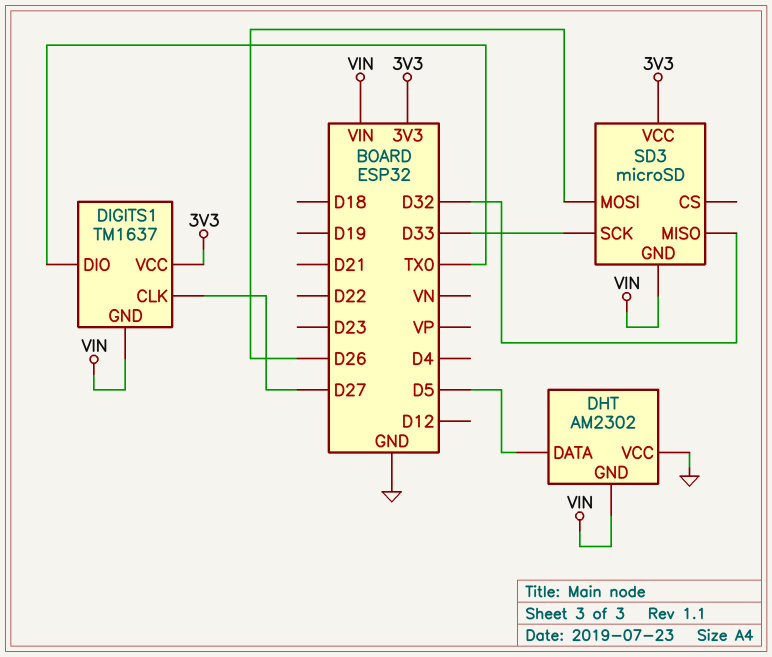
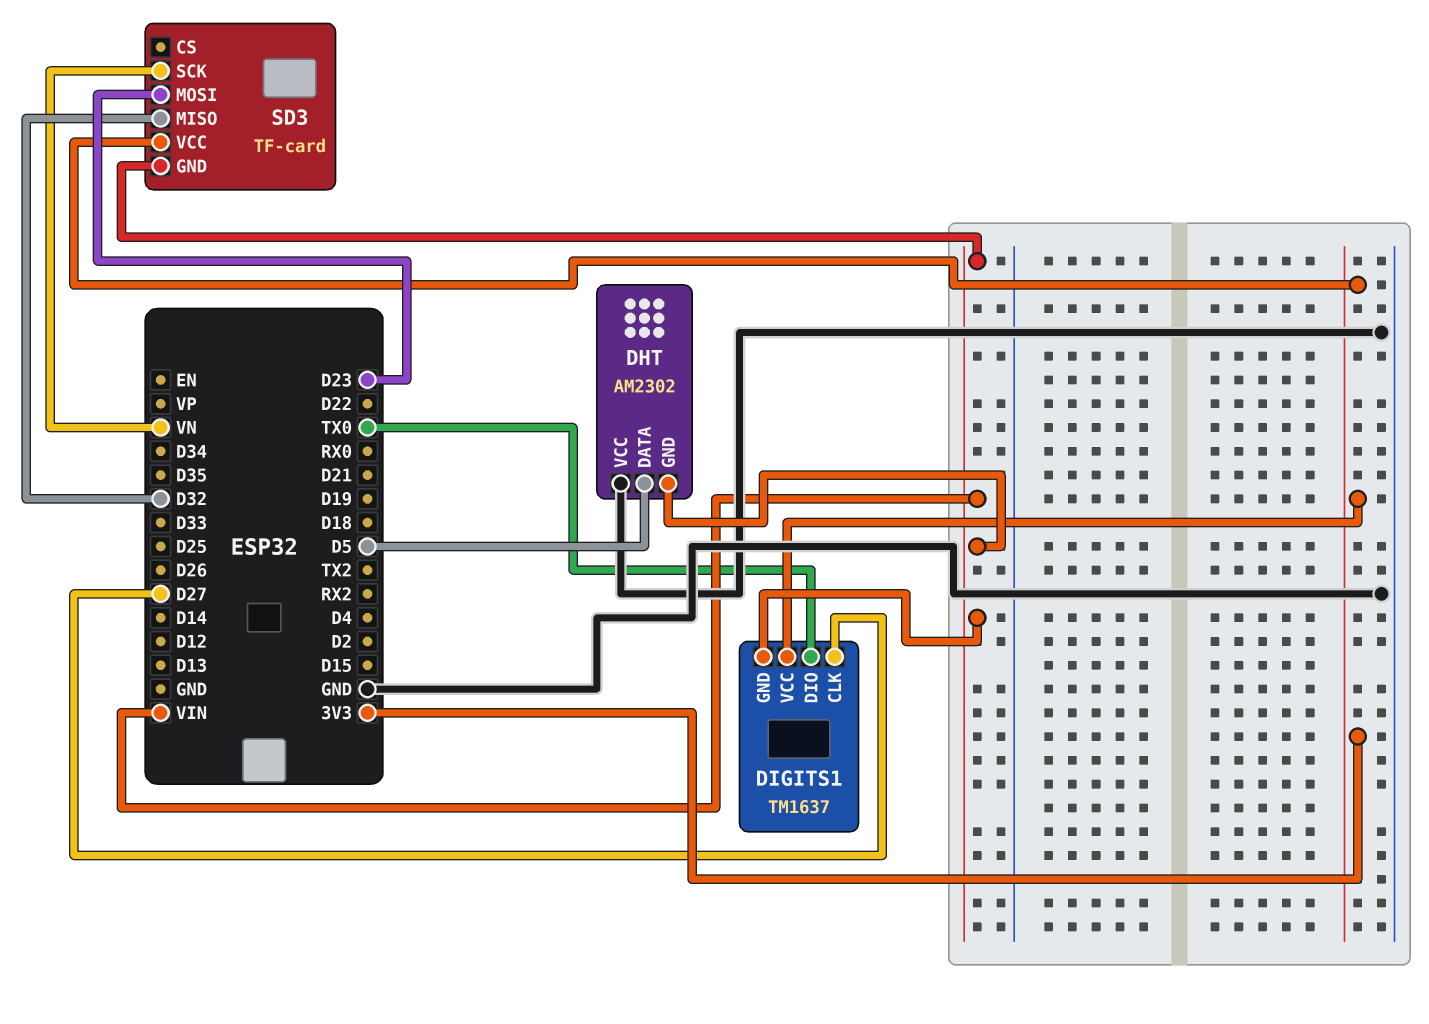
SD3: microSD -> TF-card
SD3 pin MOSI: D26 -> D23
SD3 pin SCK: D33 -> VN

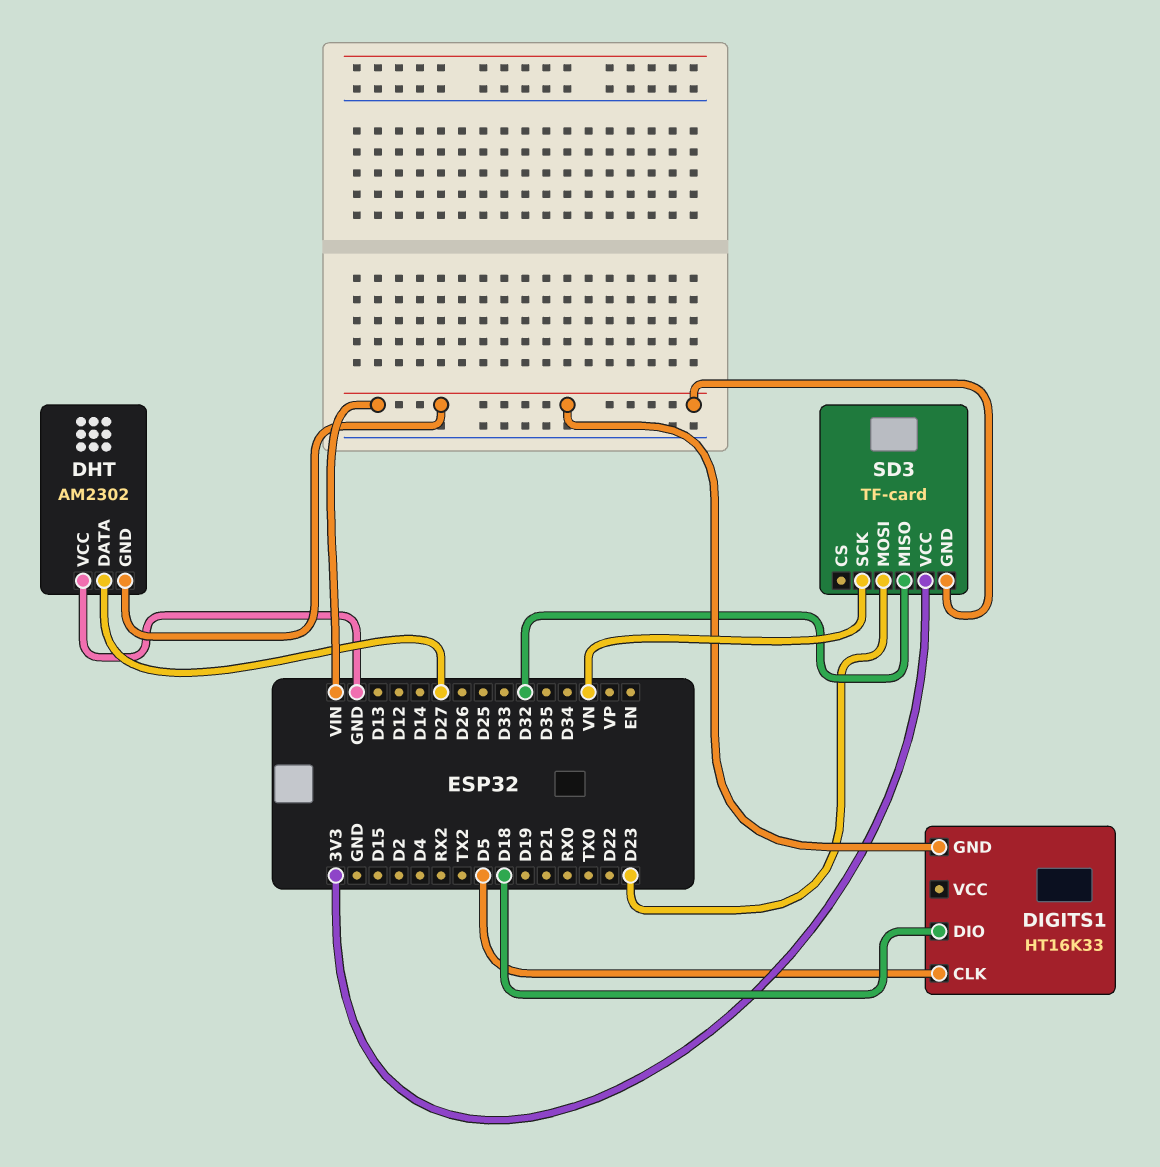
DHT pin DATA: D5 -> D27
DIGITS1: TM1637 -> HT16K33
DIGITS1 pin CLK: D27 -> D5
DIGITS1 pin DIO: TX0 -> D18
DIGITS1 pin VCC: 3V3 -> none

